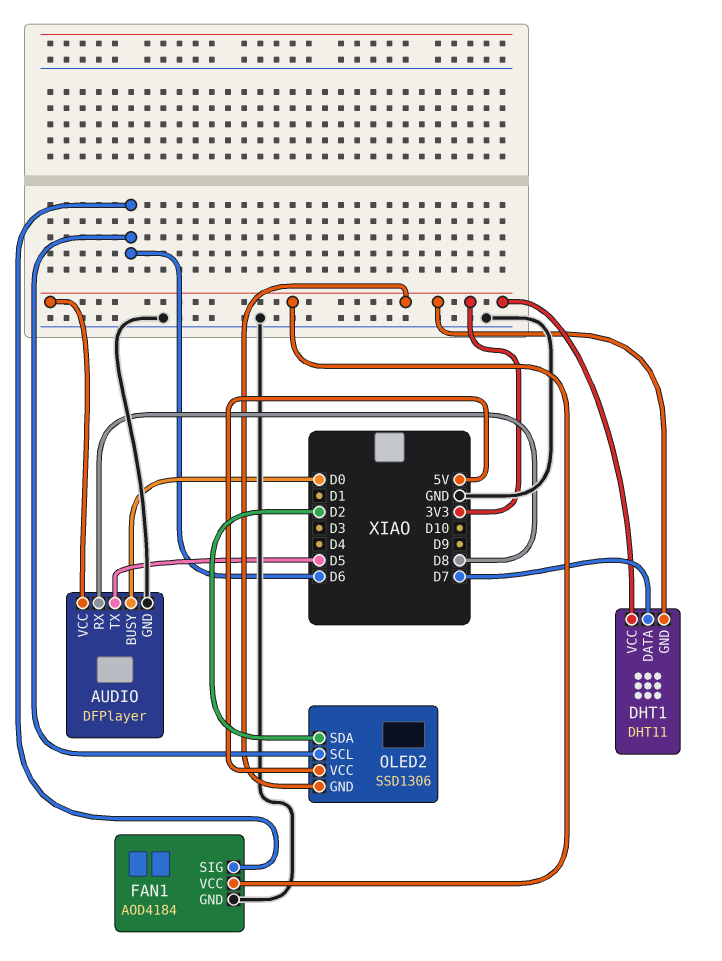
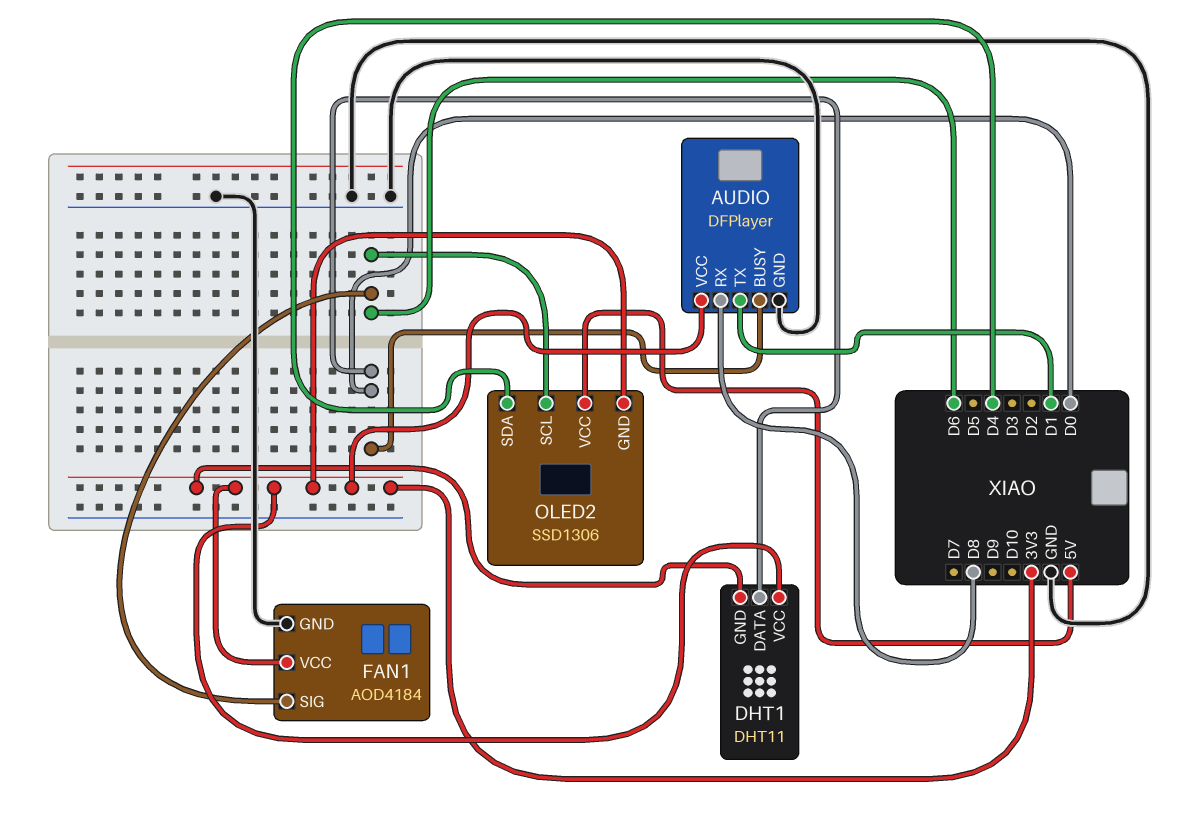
AUDIO pin TX: D5 -> D1
DHT1 pin DATA: D7 -> D0
OLED2 pin SDA: D2 -> D4

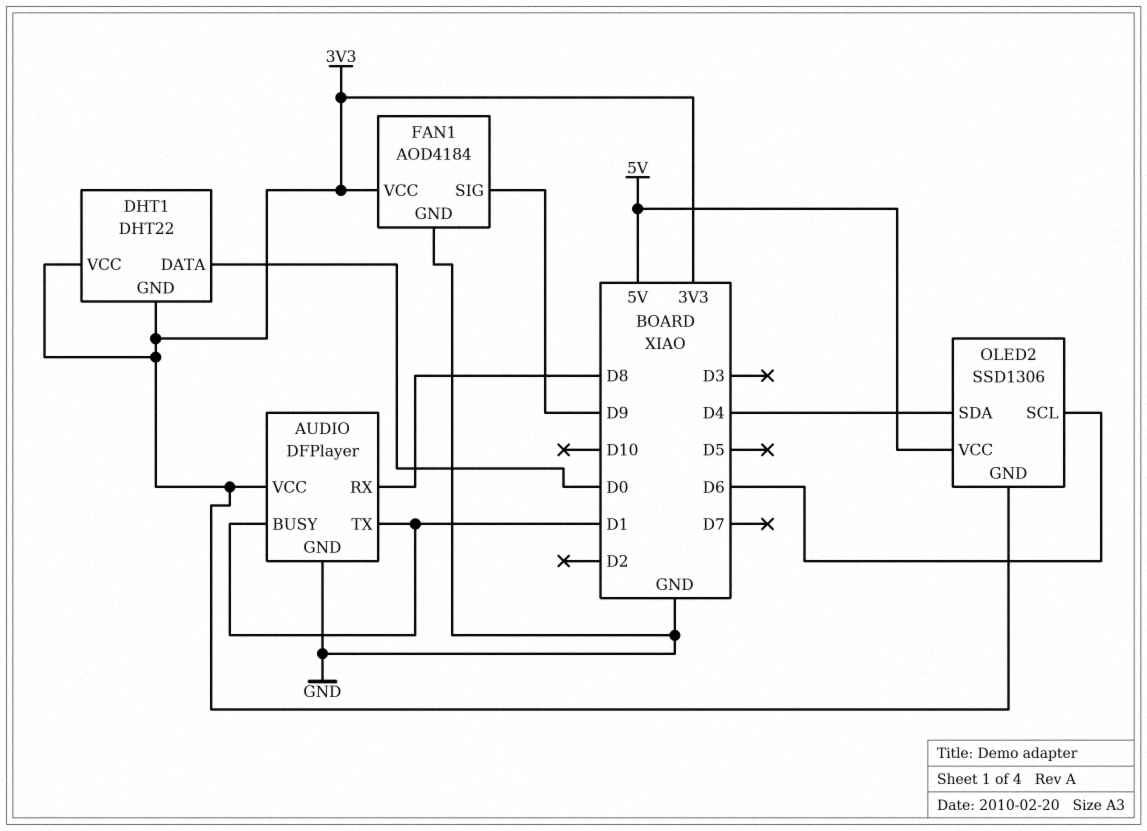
AUDIO pin BUSY: D0 -> D1
DHT1: DHT11 -> DHT22
FAN1 pin SIG: D6 -> D9

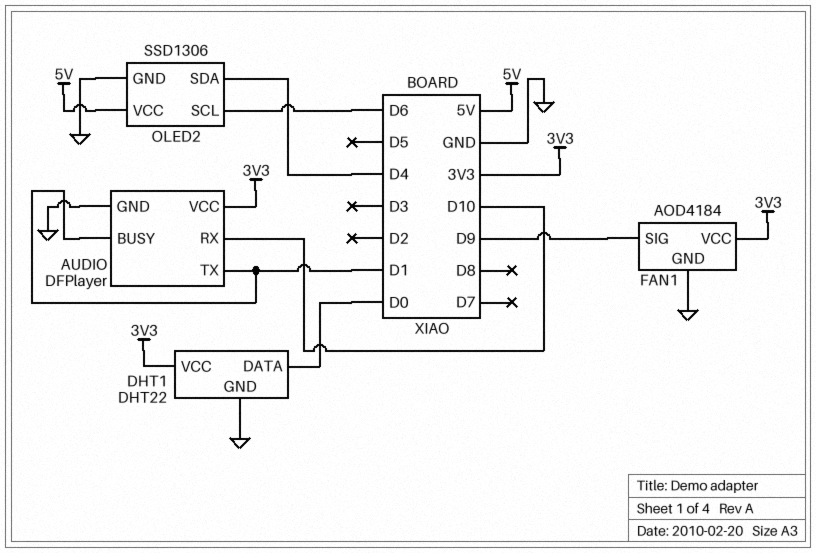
AUDIO pin RX: D8 -> D10
DHT1 pin GND: 3V3 -> GND
OLED2 pin GND: 3V3 -> GND

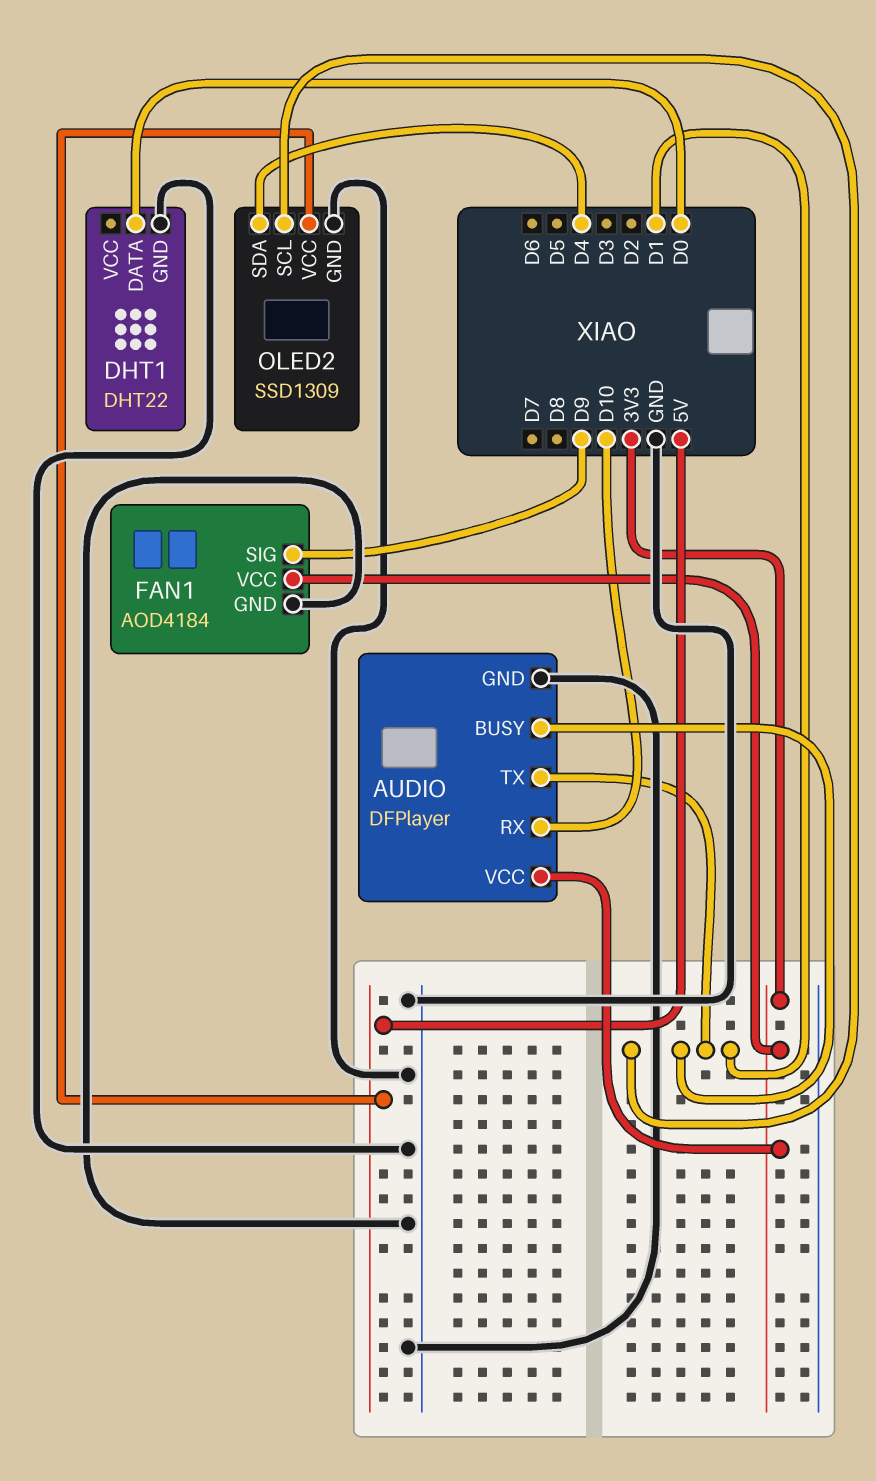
DHT1 pin VCC: 3V3 -> none
OLED2: SSD1306 -> SSD1309
OLED2 pin SCL: D6 -> D1

